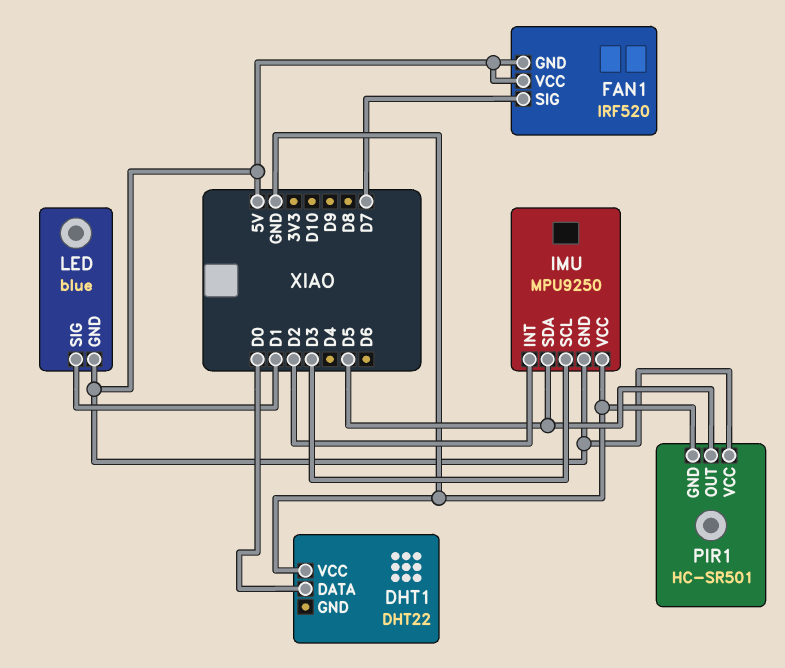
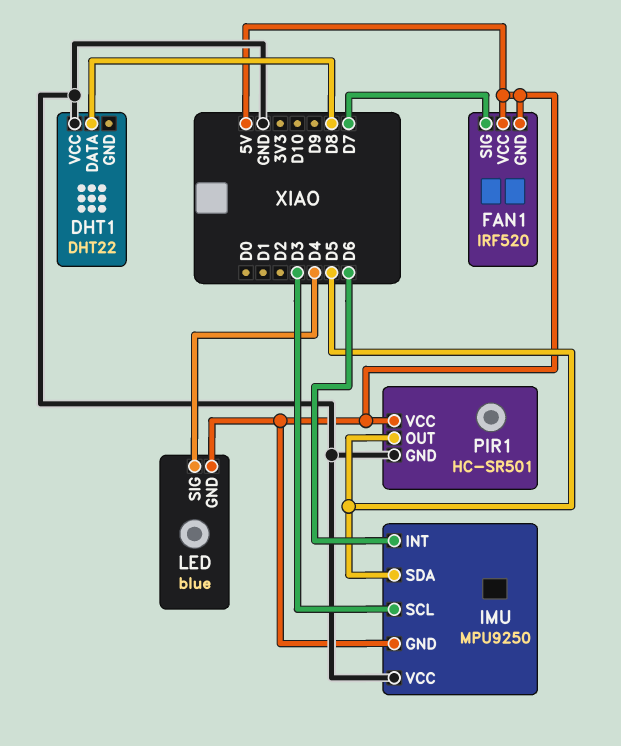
DHT1 pin DATA: D0 -> D8
IMU pin INT: D2 -> D6
LED pin SIG: D1 -> D4

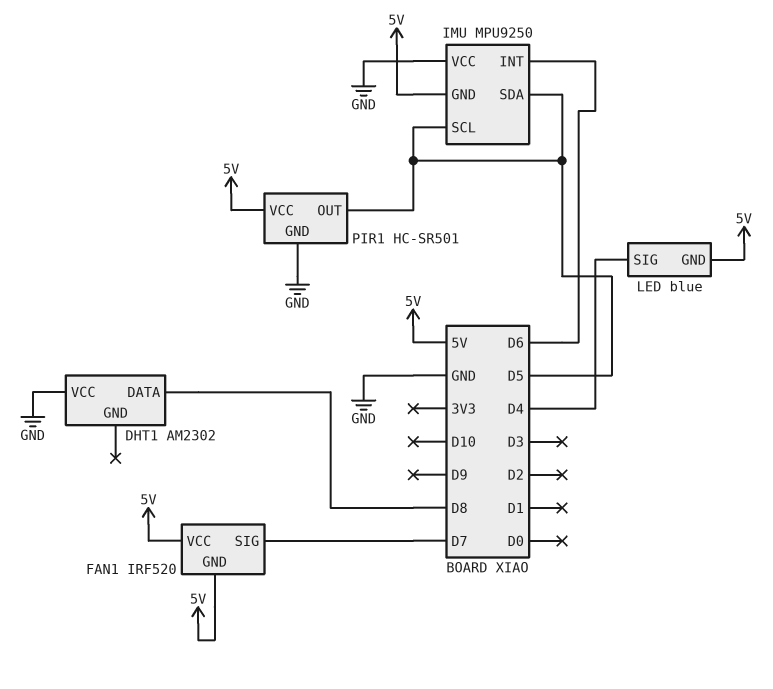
DHT1: DHT22 -> AM2302
IMU pin SCL: D3 -> D5

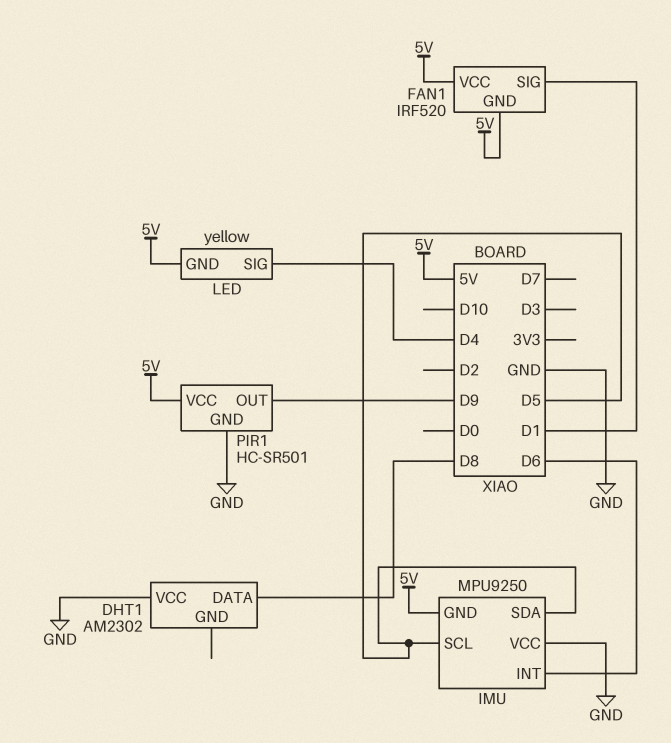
FAN1 pin SIG: D7 -> D1
LED: blue -> yellow
PIR1 pin OUT: D5 -> D9

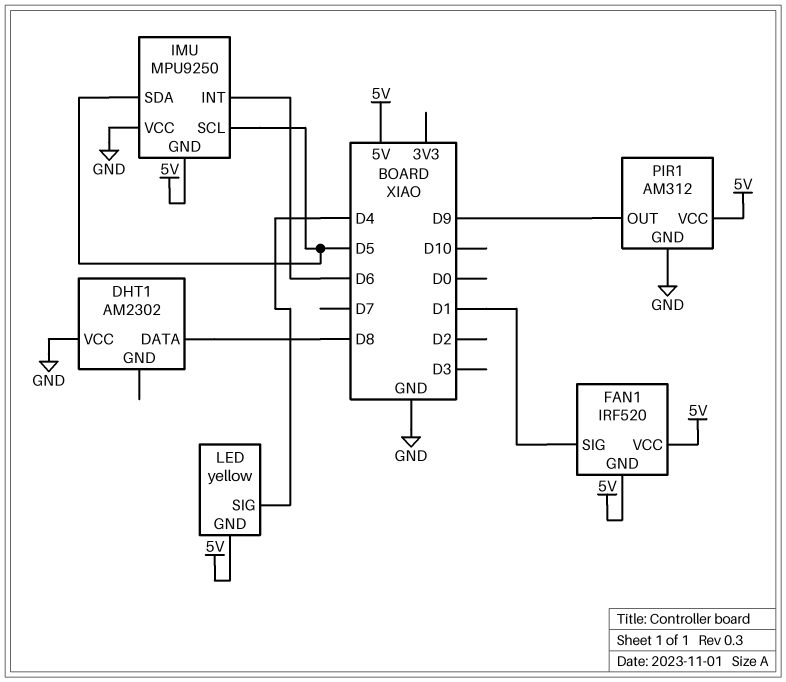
PIR1: HC-SR501 -> AM312

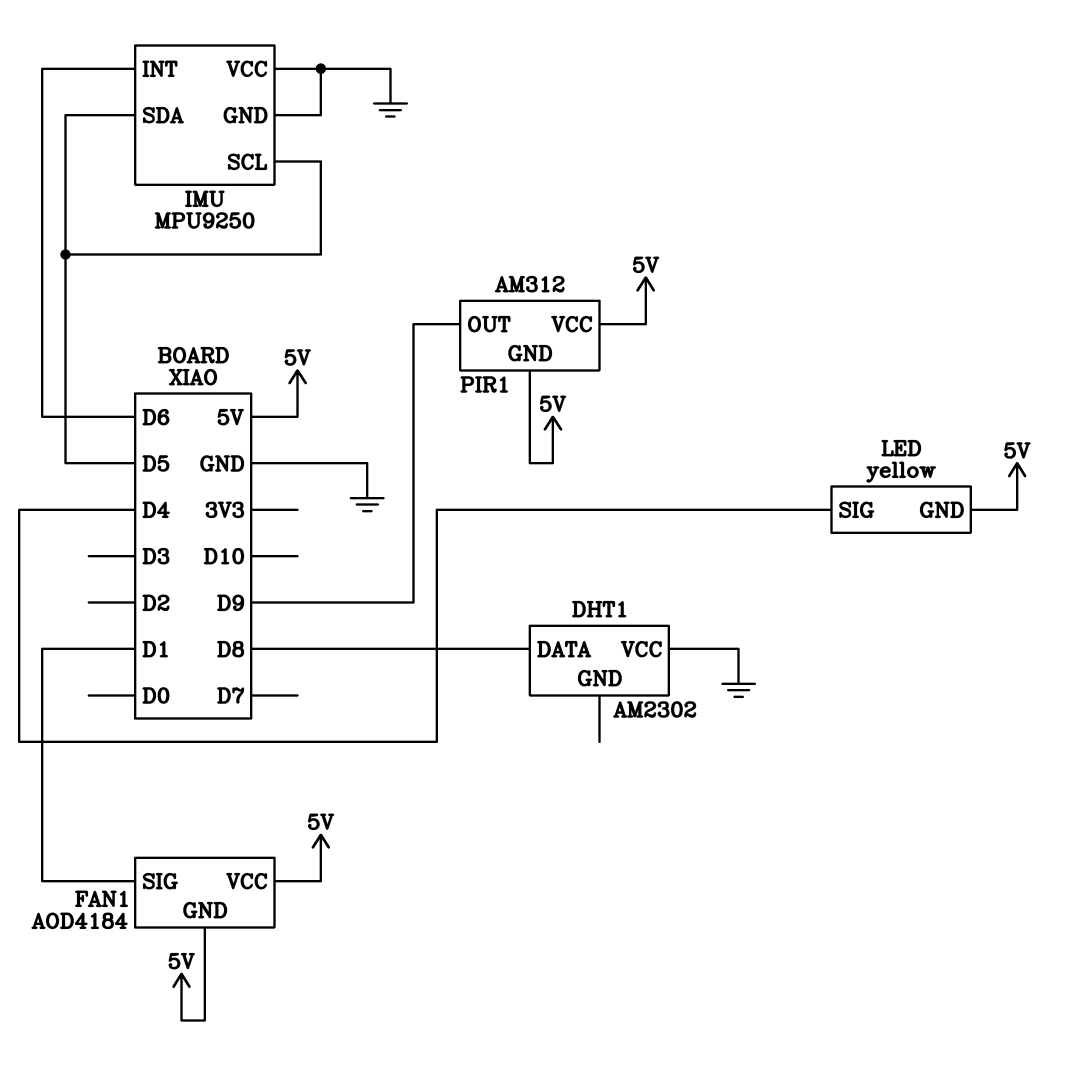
FAN1: IRF520 -> AOD4184
IMU pin GND: 5V -> GND
PIR1 pin GND: GND -> 5V

